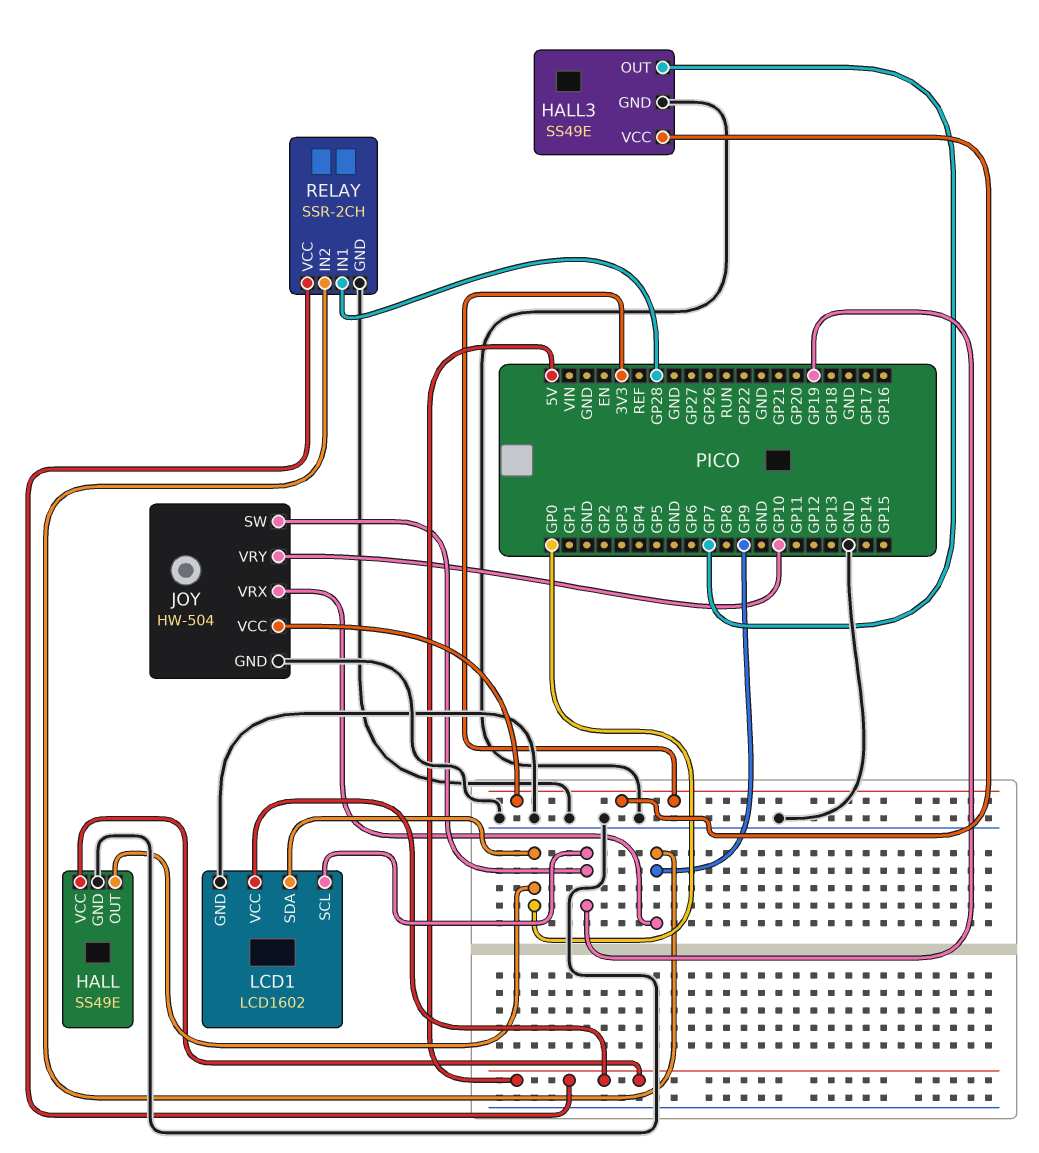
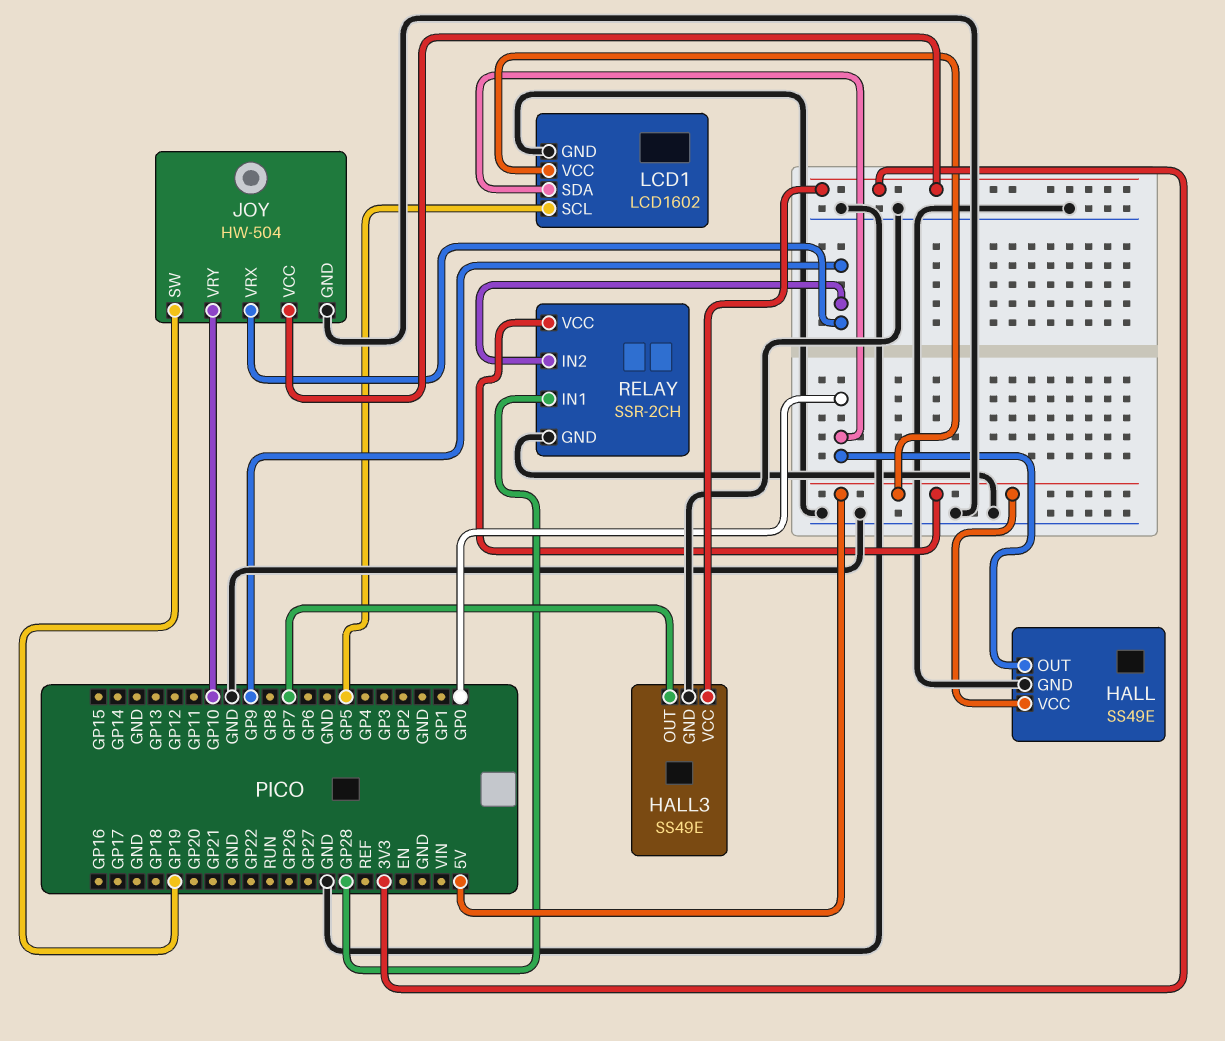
LCD1 pin SCL: GP19 -> GP5

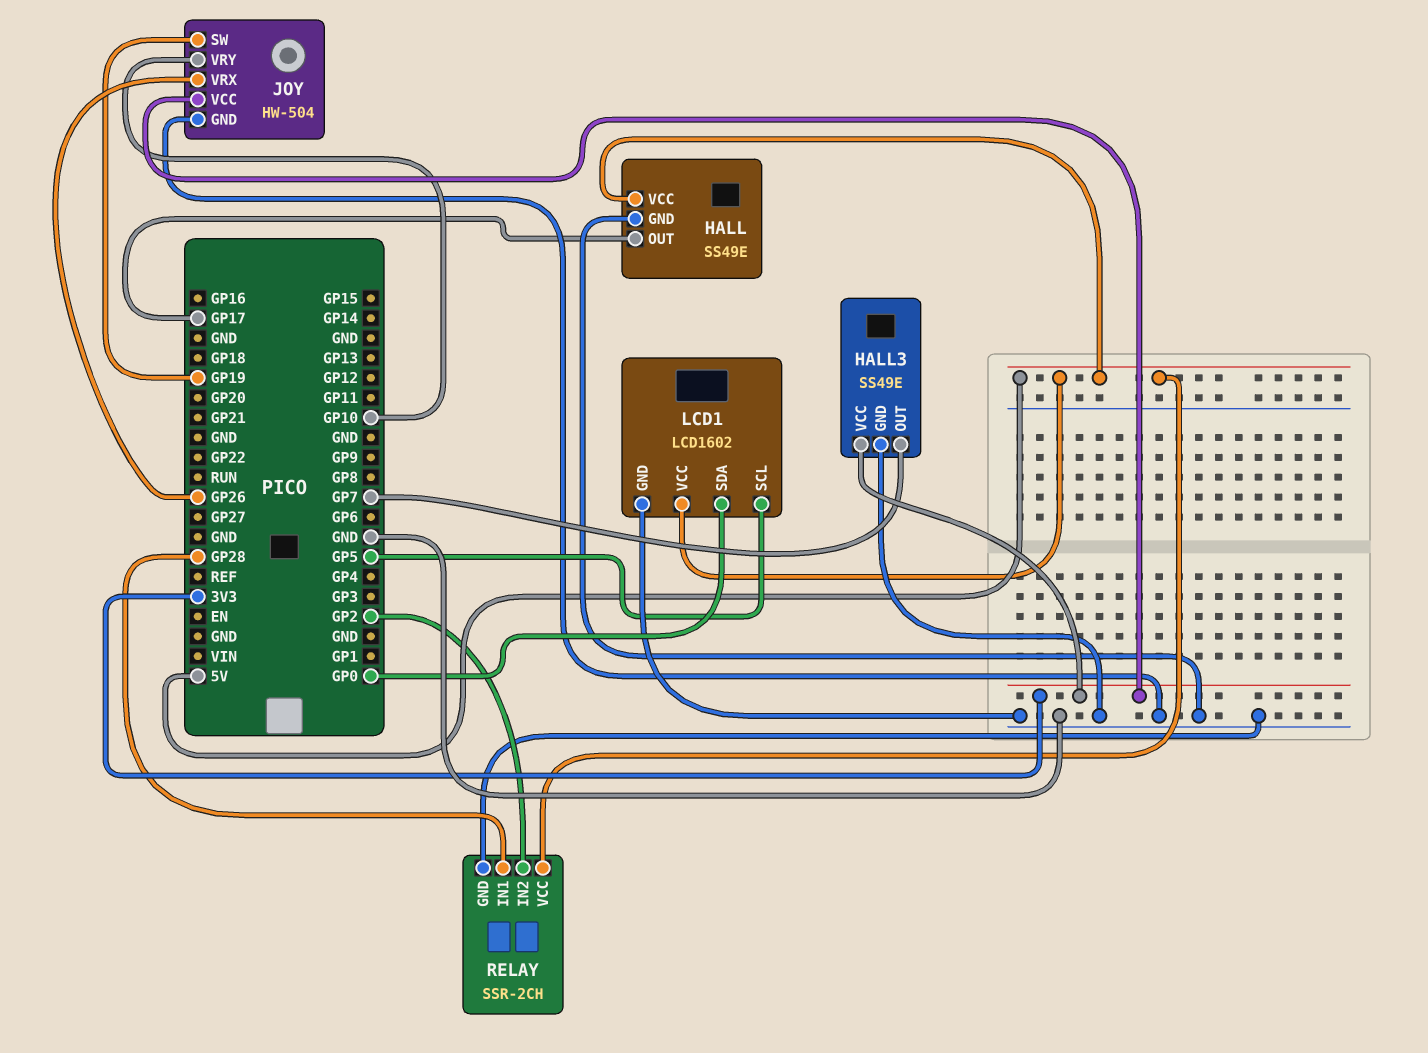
HALL pin OUT: GP0 -> GP17
JOY pin VRX: GP9 -> GP26
RELAY pin IN2: GP9 -> GP2

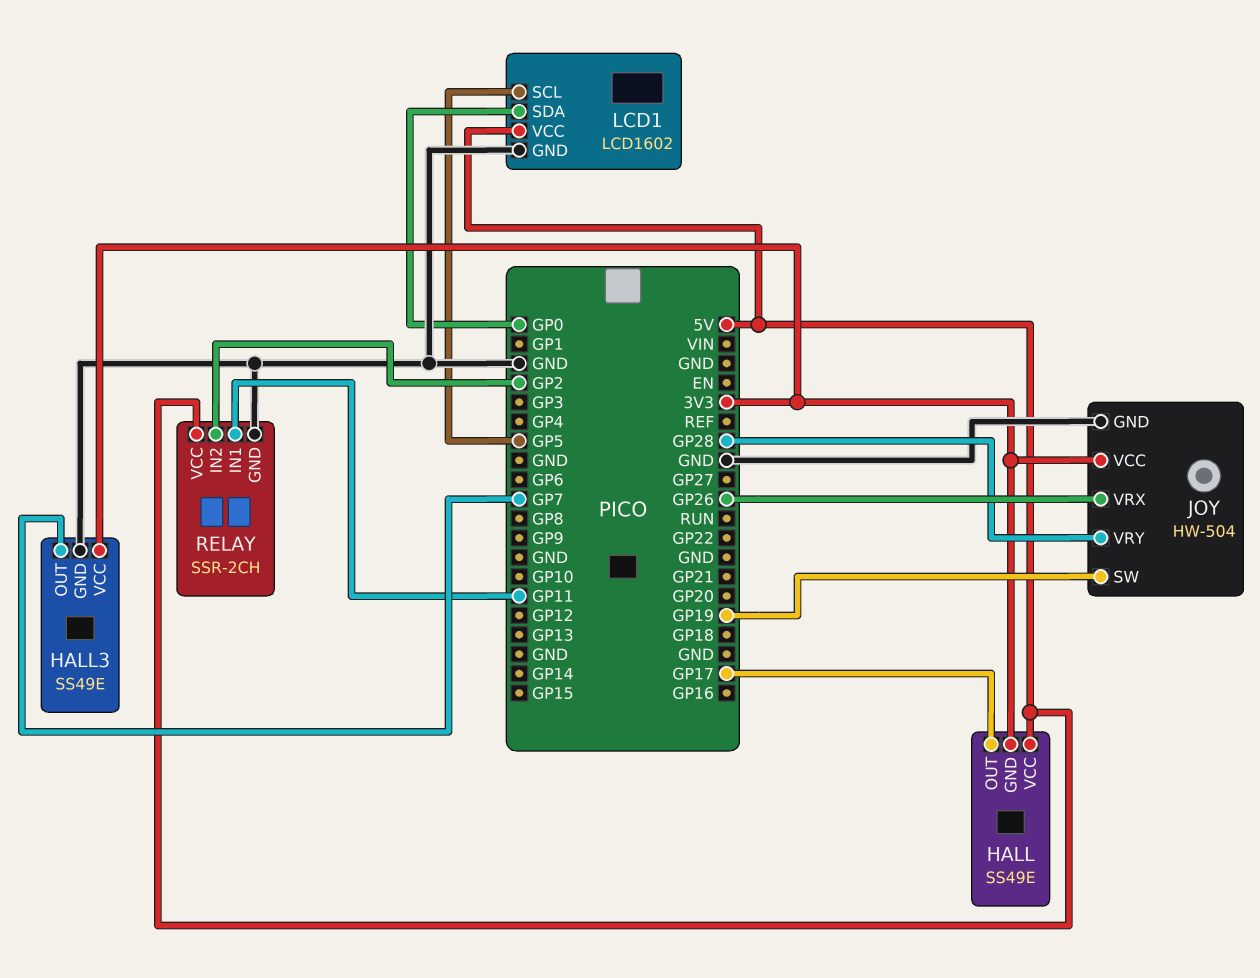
HALL pin GND: GND -> 3V3
JOY pin VRY: GP10 -> GP28
RELAY pin IN1: GP28 -> GP11

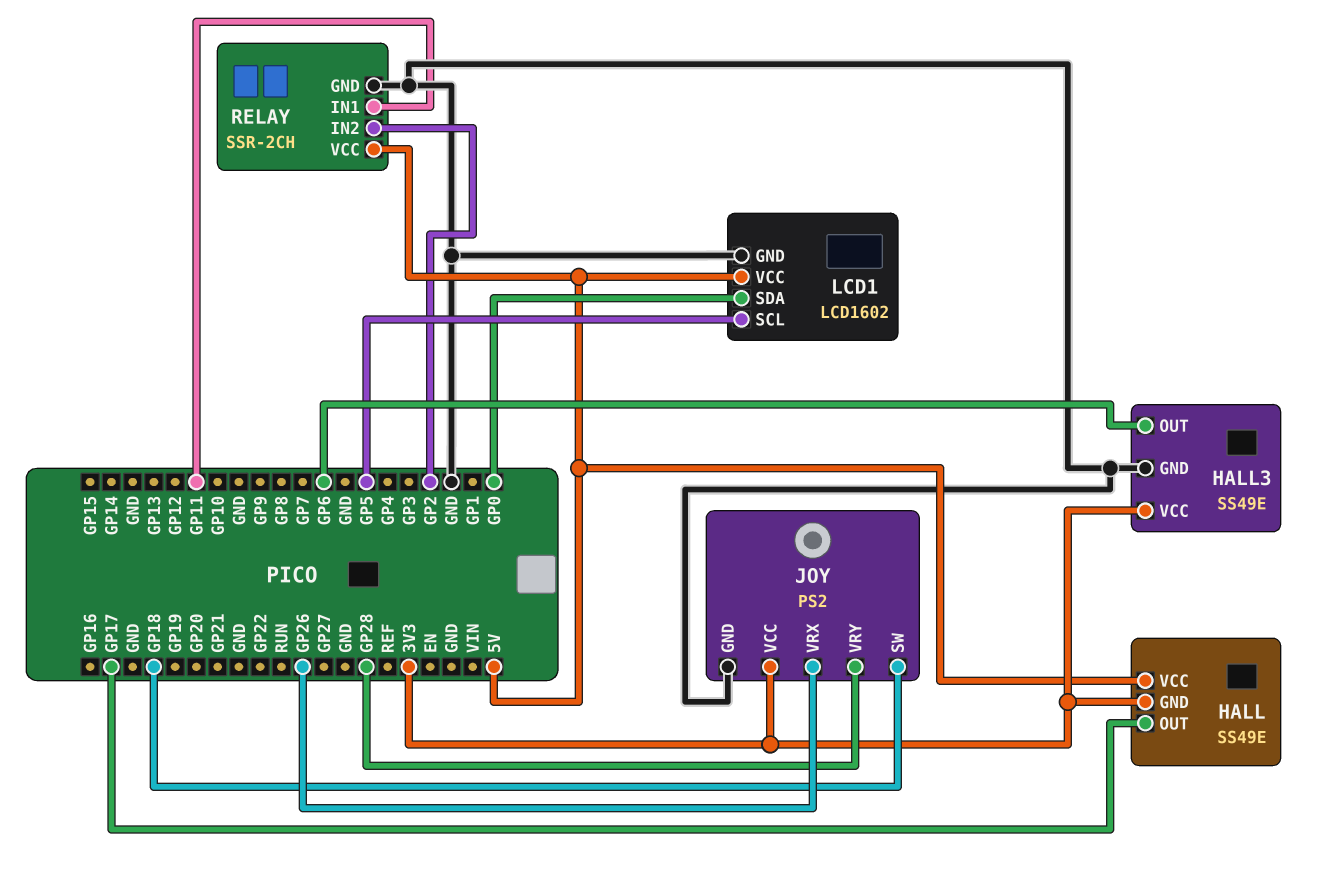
HALL3 pin OUT: GP7 -> GP6
JOY: HW-504 -> PS2
JOY pin SW: GP19 -> GP18

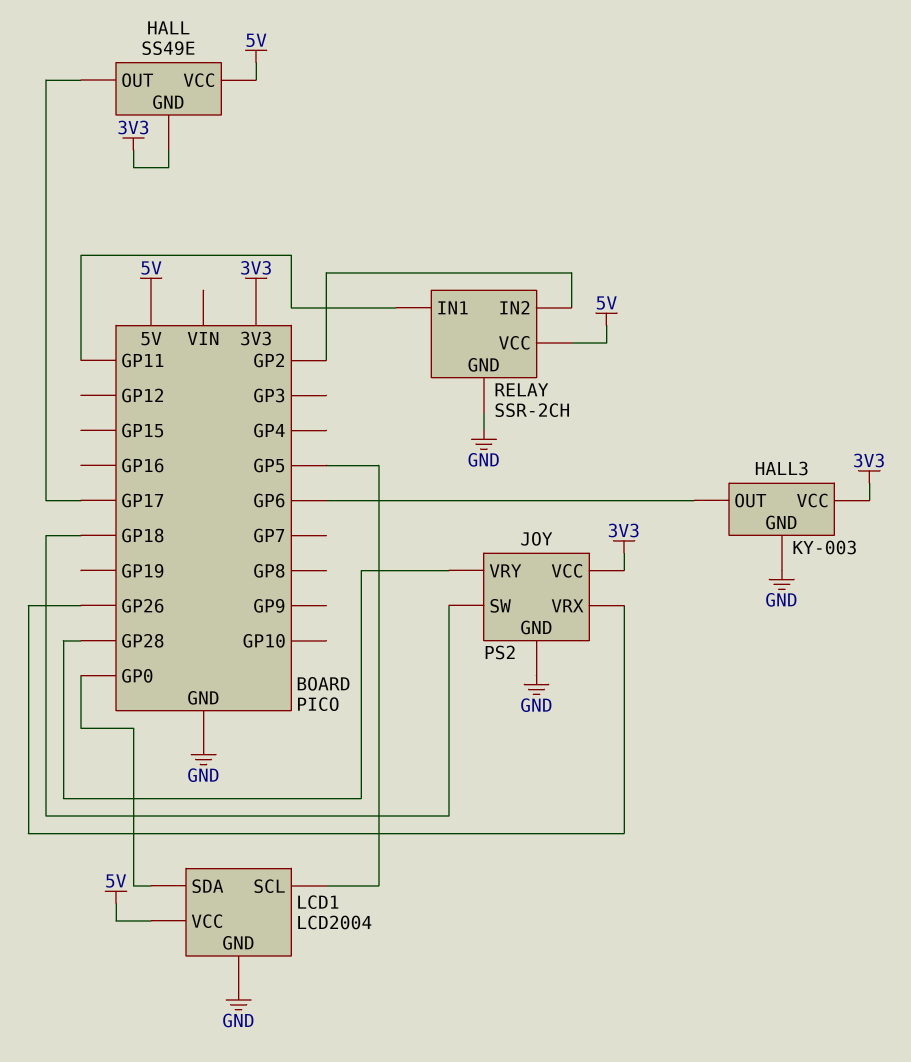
HALL3: SS49E -> KY-003
LCD1: LCD1602 -> LCD2004

